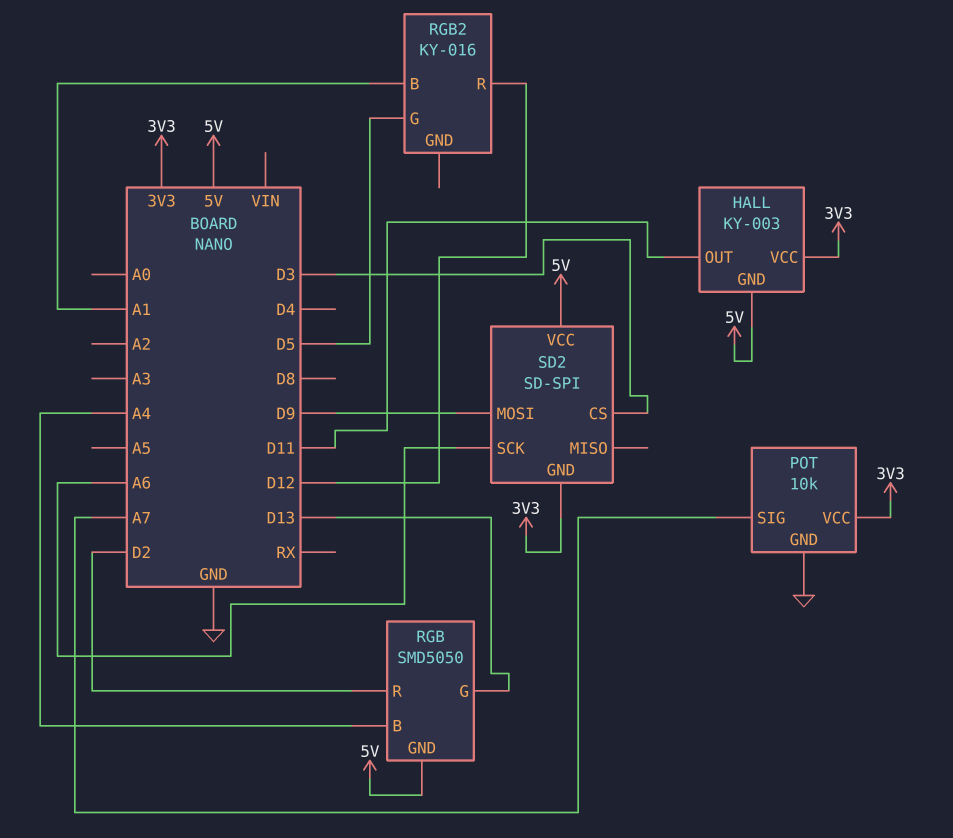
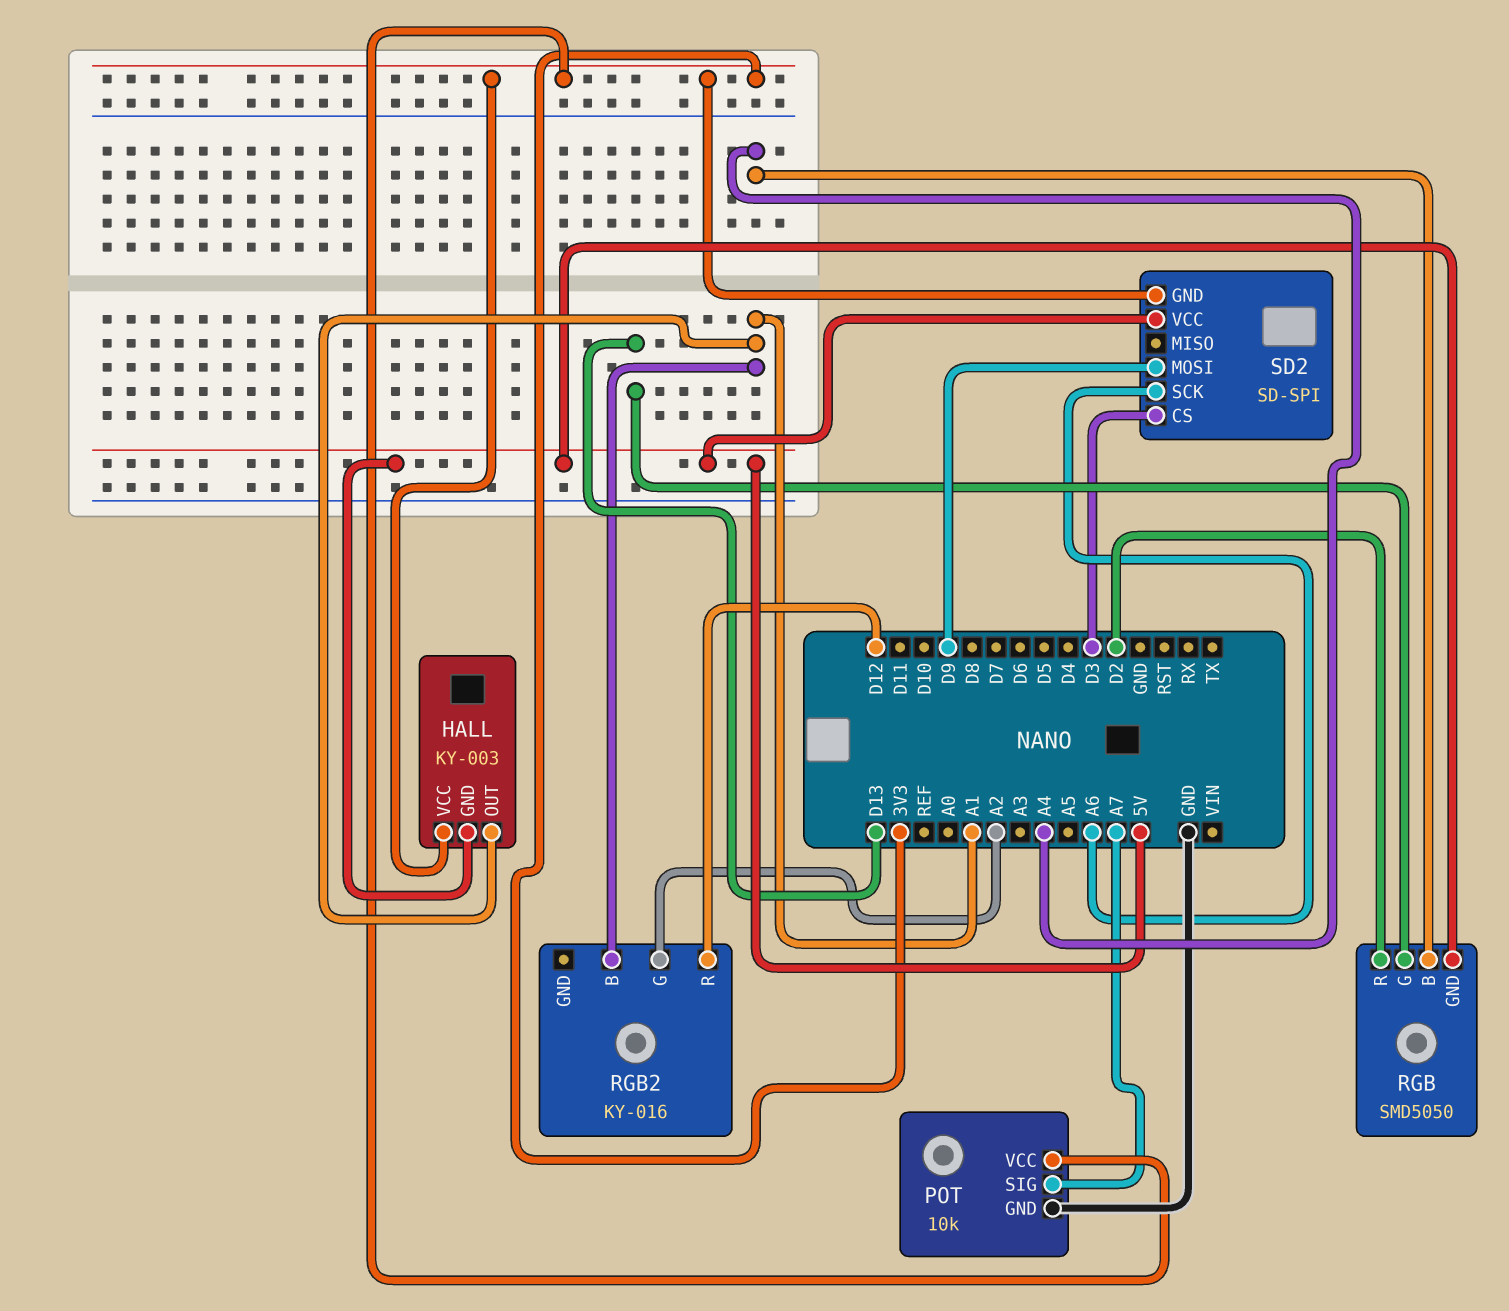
HALL pin OUT: D11 -> A1
RGB2 pin G: D5 -> A2

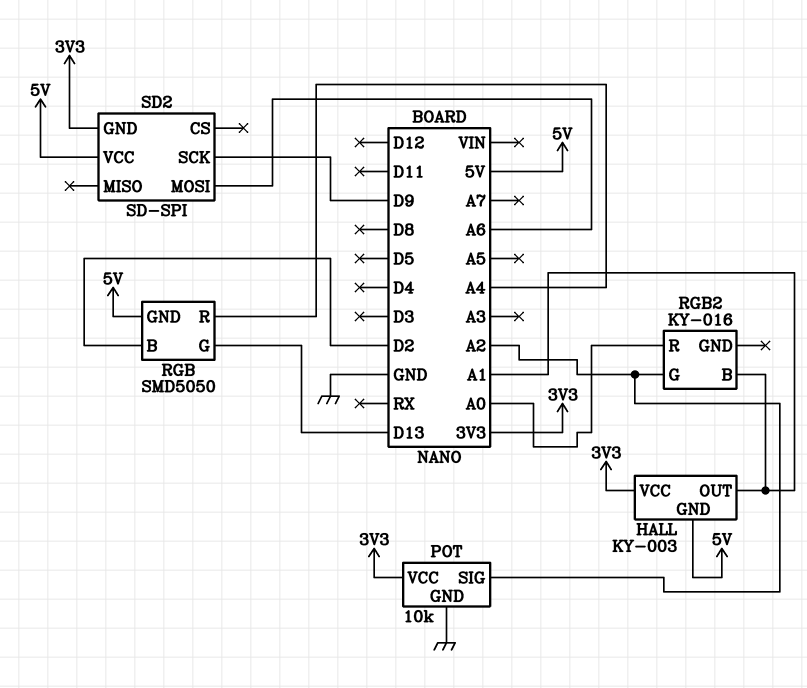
POT pin SIG: A7 -> A2
RGB pin B: A4 -> D2
RGB pin R: D2 -> A4
RGB2 pin R: D12 -> A0
SD2 pin CS: D3 -> none
SD2 pin MOSI: D9 -> A6
SD2 pin SCK: A6 -> D9

